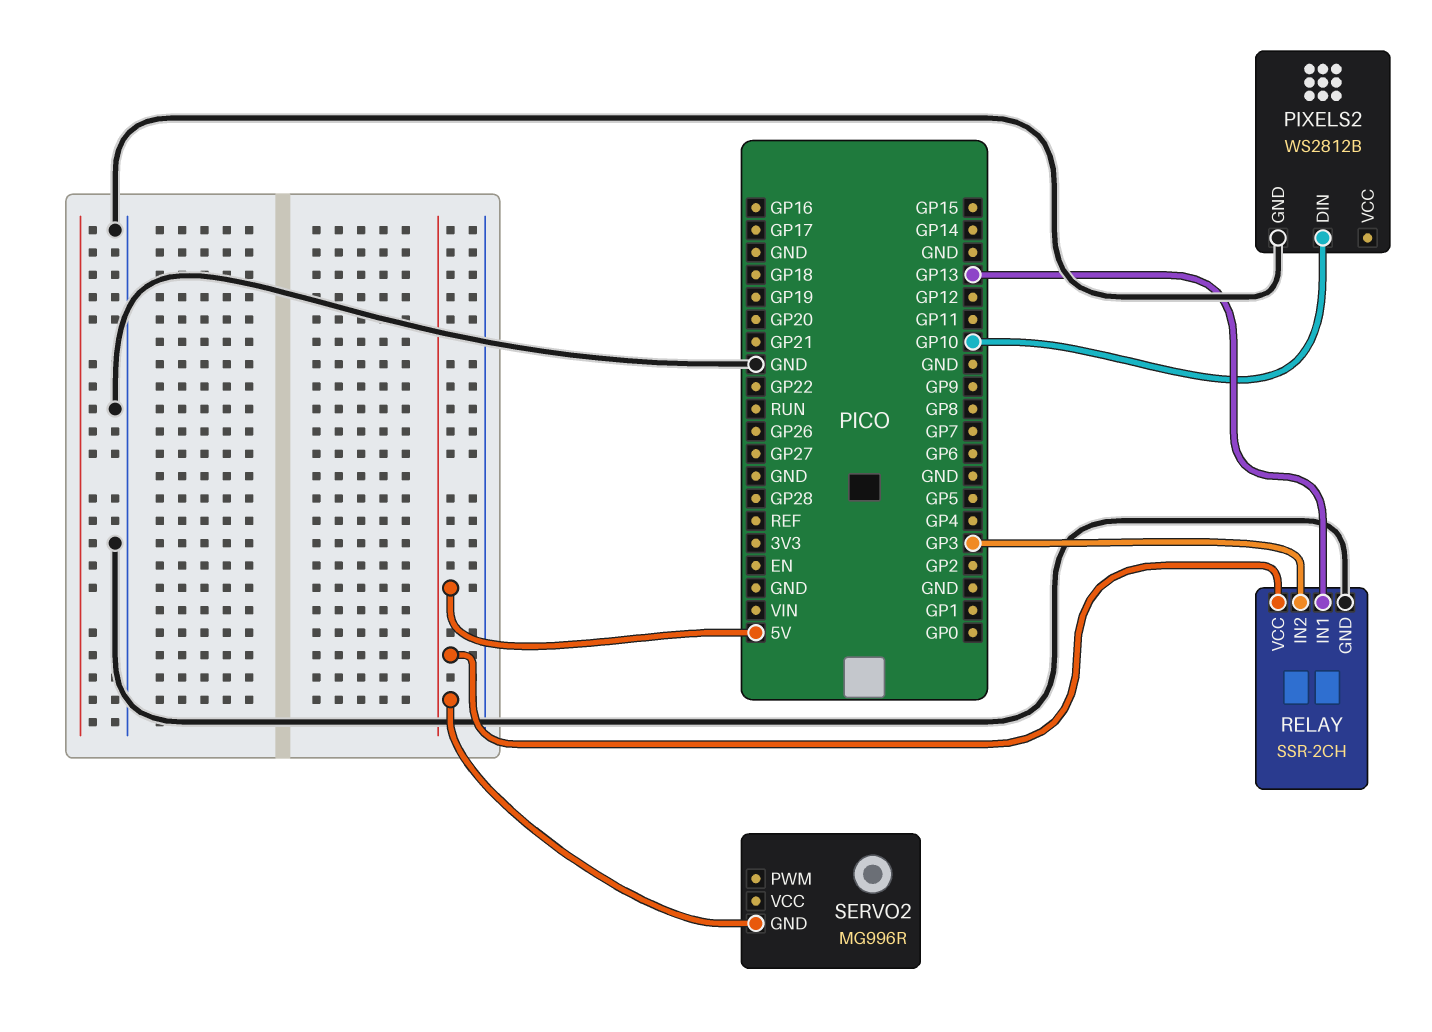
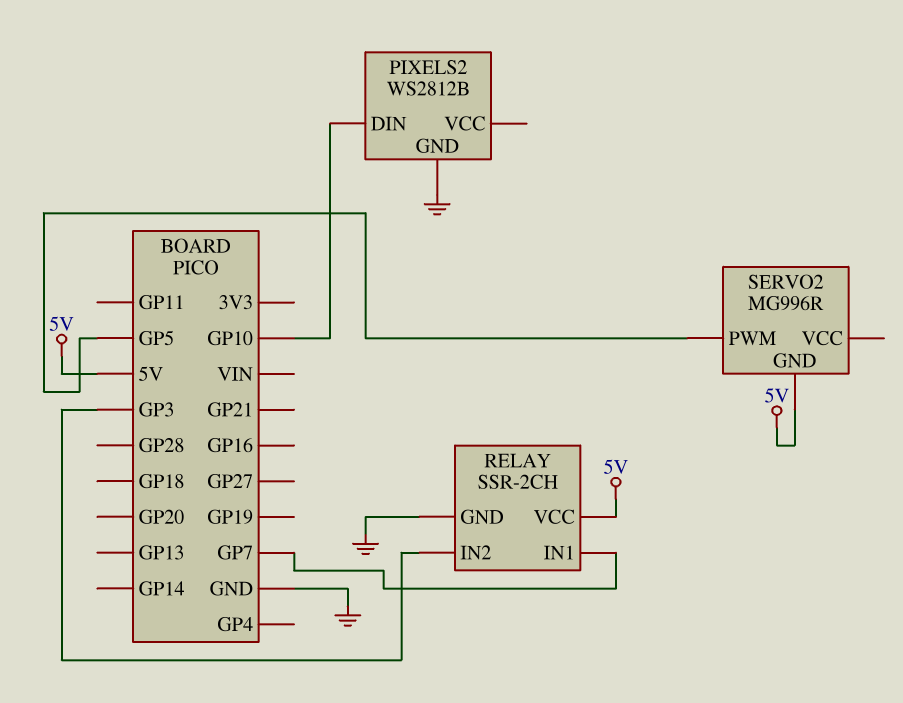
RELAY pin IN1: GP13 -> GP7
SERVO2 pin PWM: none -> GP5

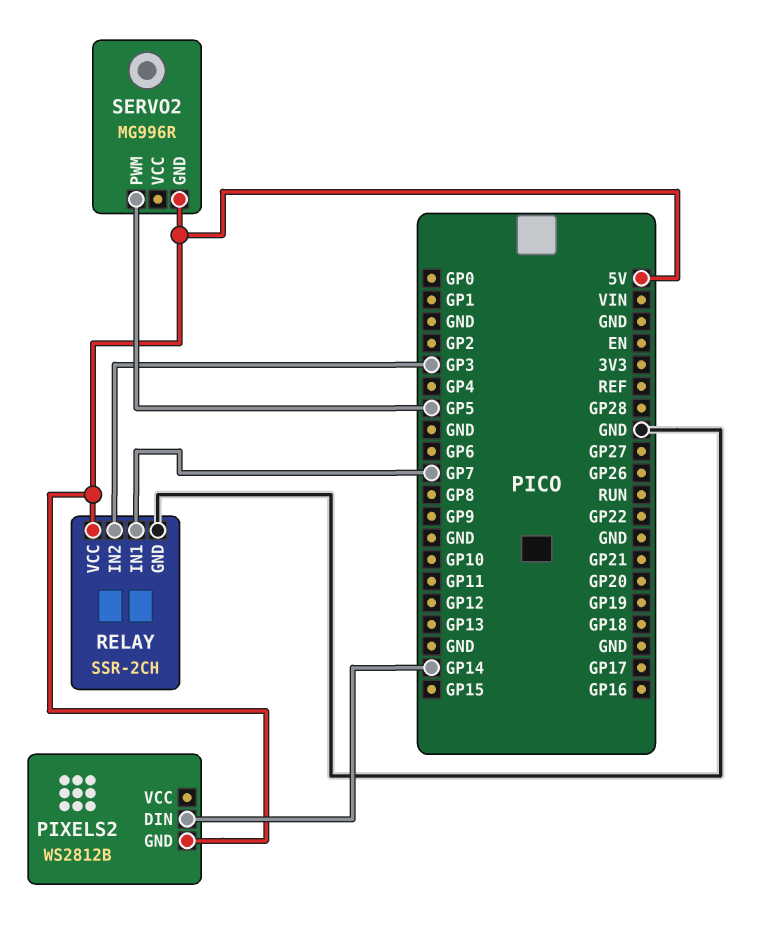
PIXELS2 pin DIN: GP10 -> GP14
PIXELS2 pin GND: GND -> 5V

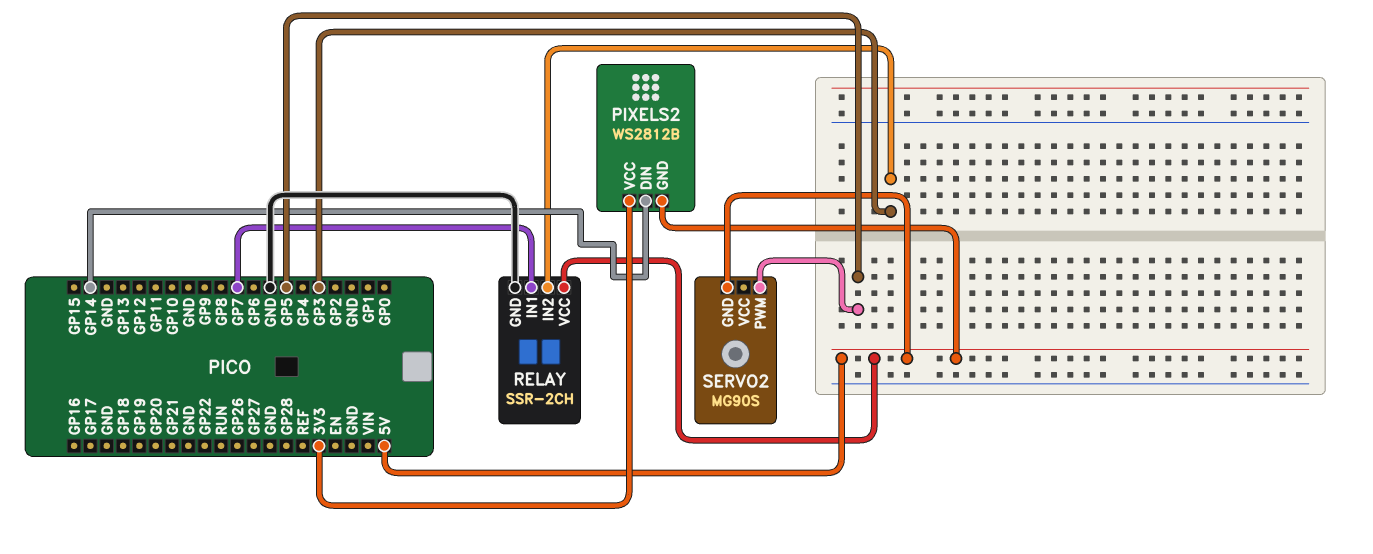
PIXELS2 pin VCC: none -> 3V3
SERVO2: MG996R -> MG90S

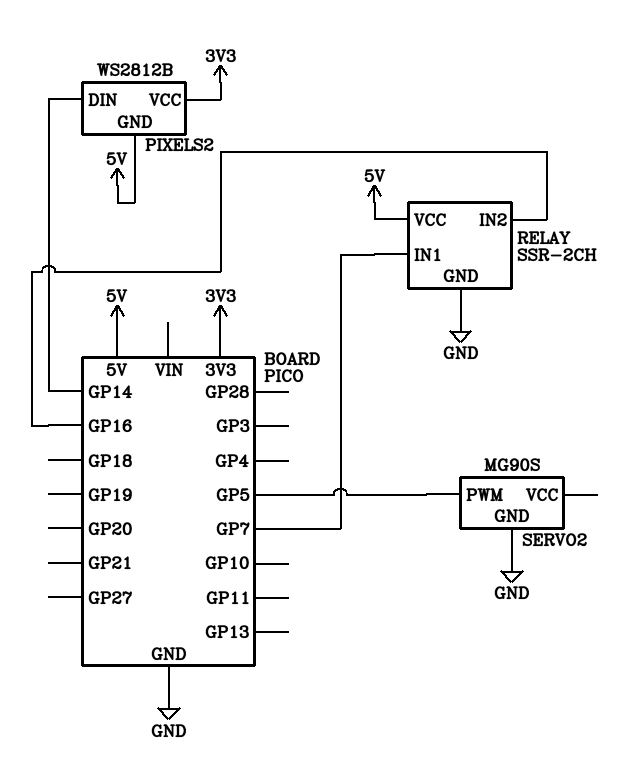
RELAY pin IN2: GP3 -> GP16
SERVO2 pin GND: 5V -> GND

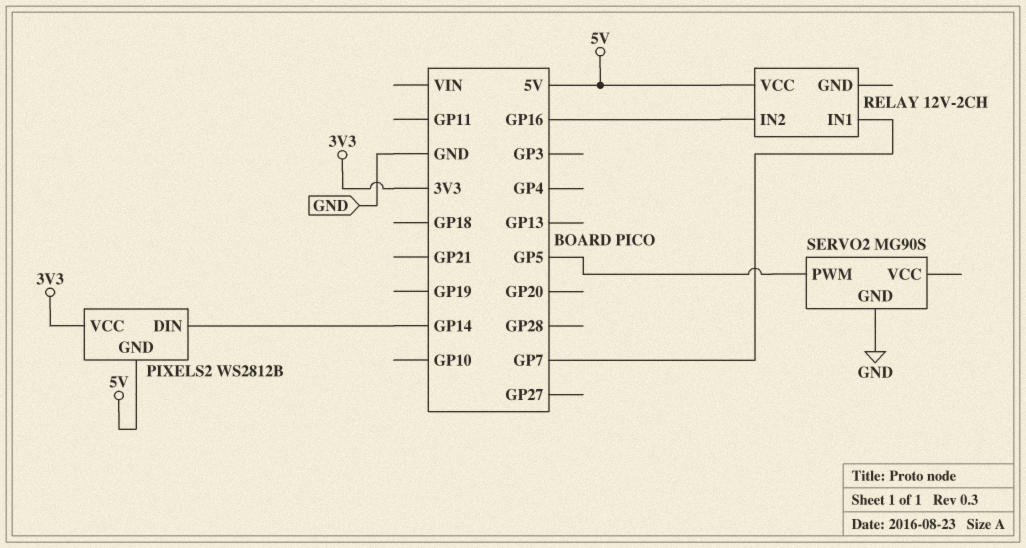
RELAY: SSR-2CH -> 12V-2CH
RELAY pin GND: GND -> none

